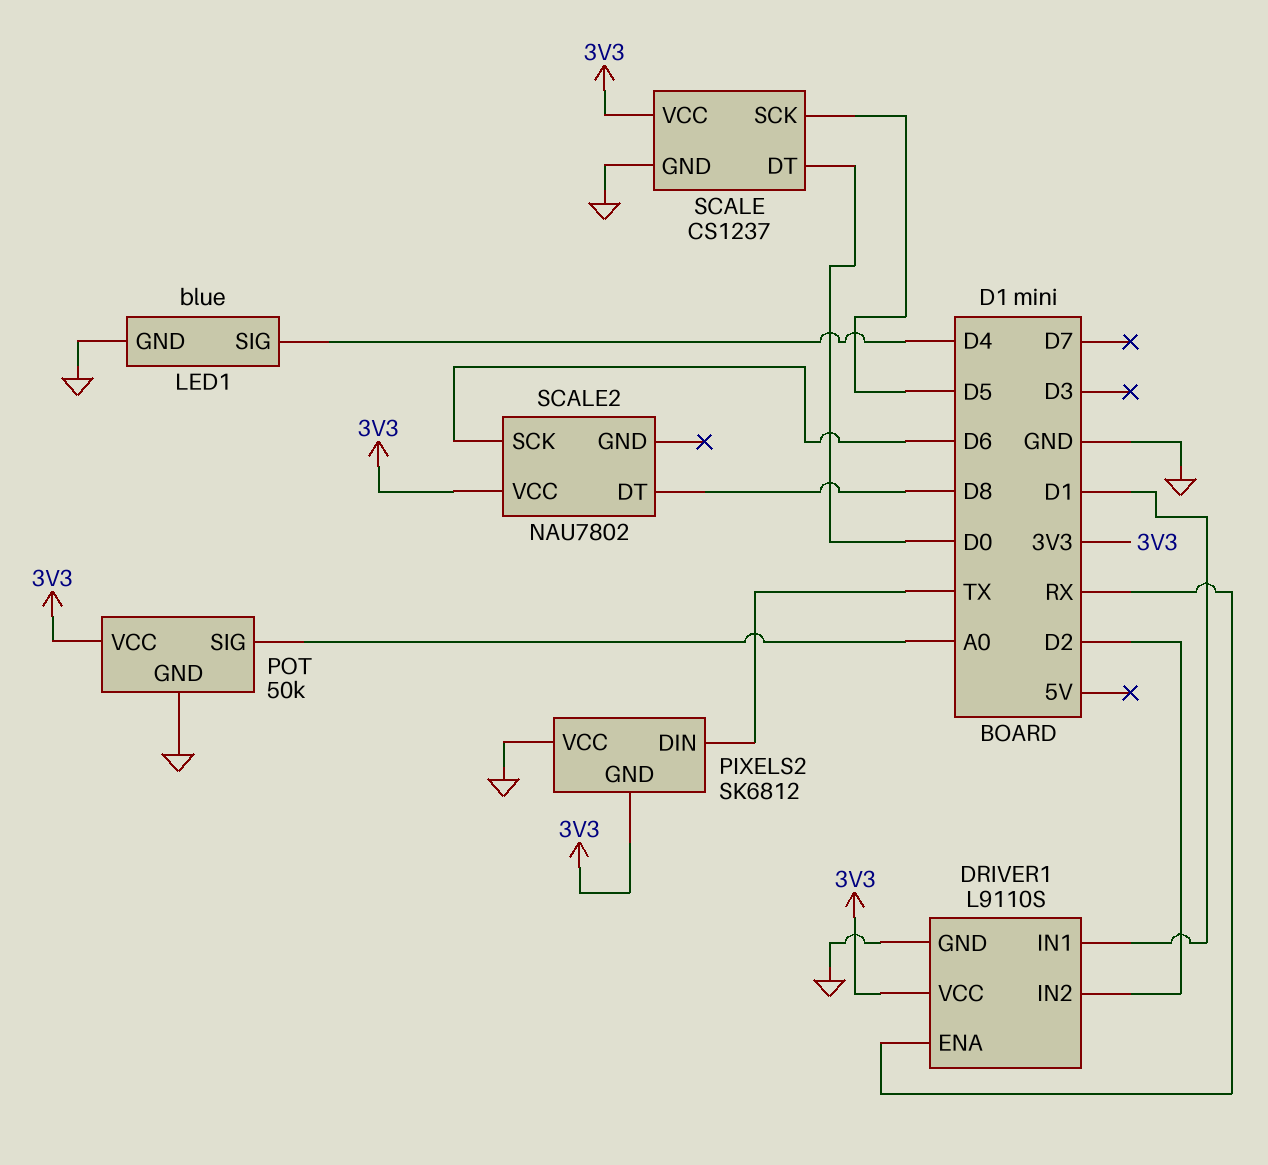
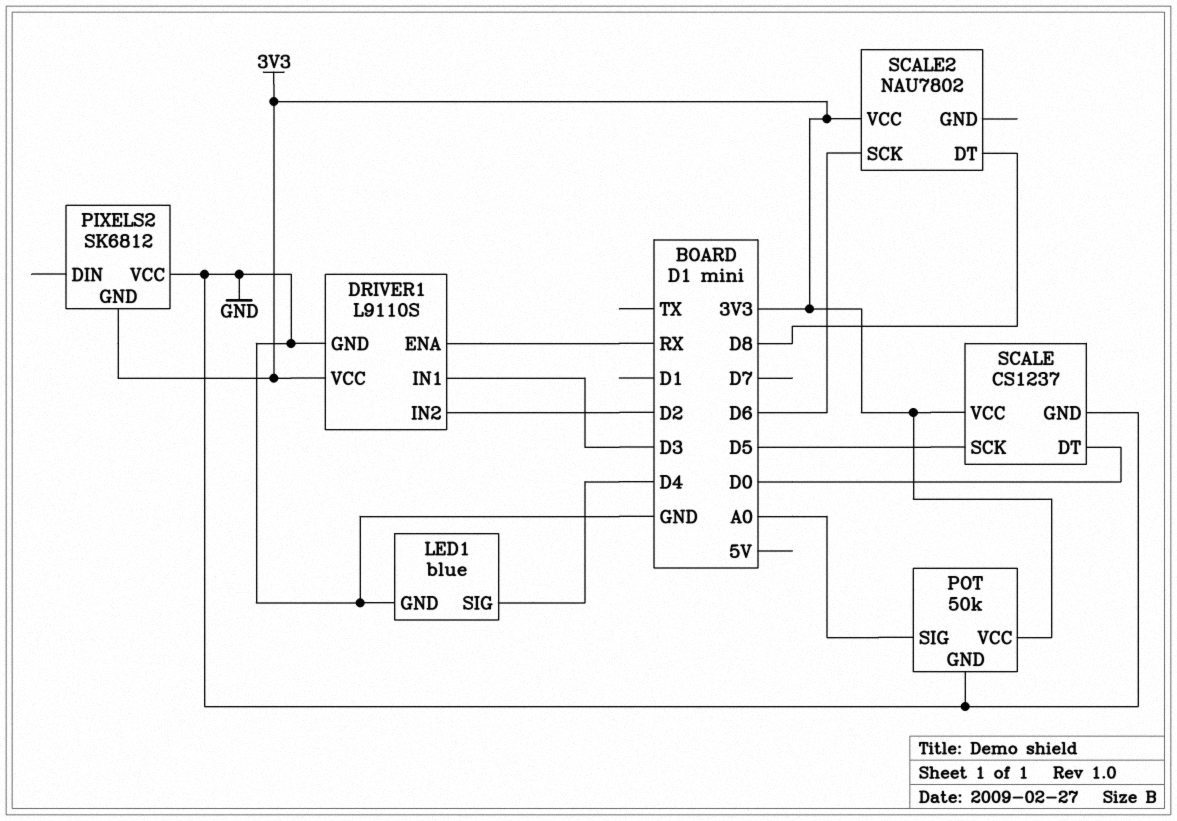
DRIVER1 pin IN1: D1 -> D3
PIXELS2 pin DIN: TX -> none

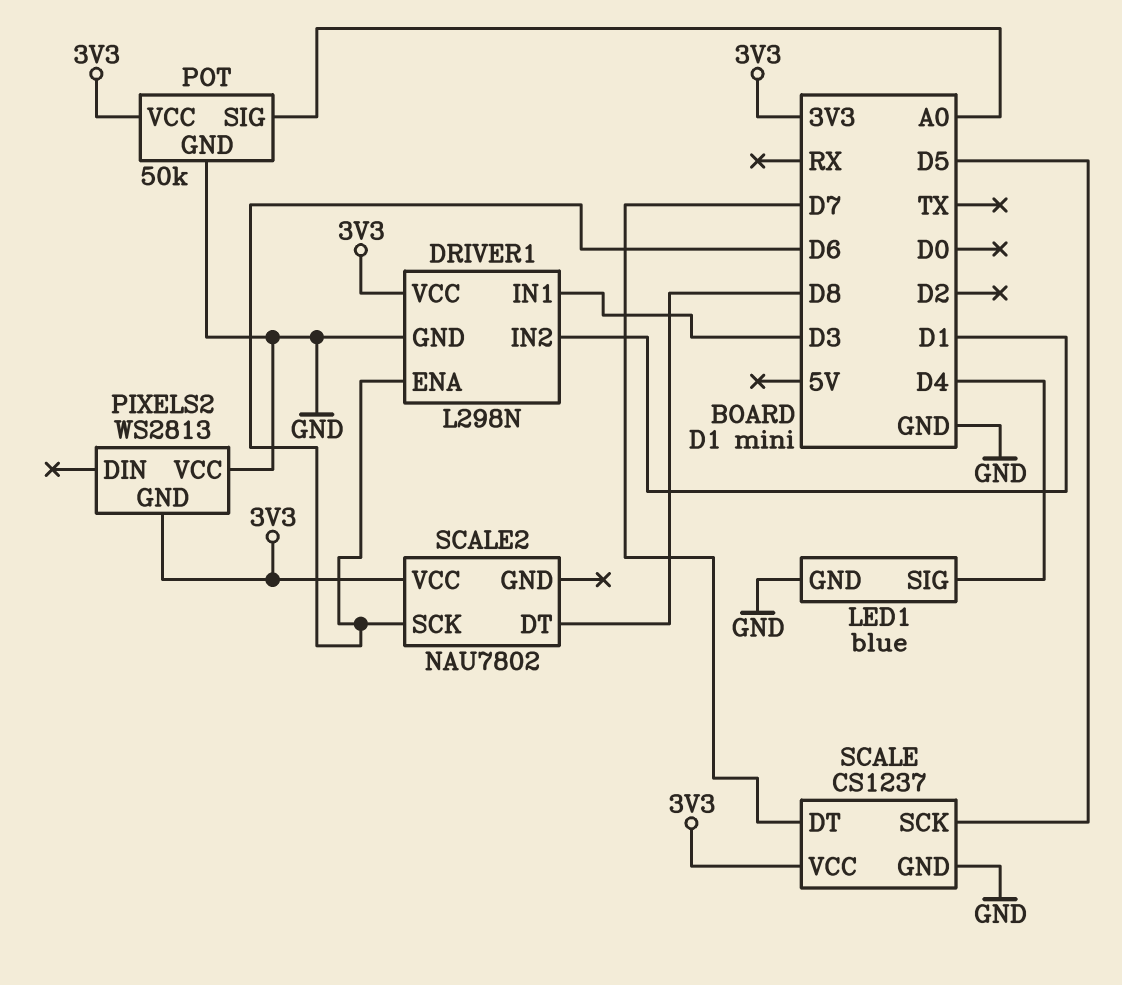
DRIVER1: L9110S -> L298N
DRIVER1 pin ENA: RX -> D6
DRIVER1 pin IN2: D2 -> D1
PIXELS2: SK6812 -> WS2813
SCALE pin DT: D0 -> D7

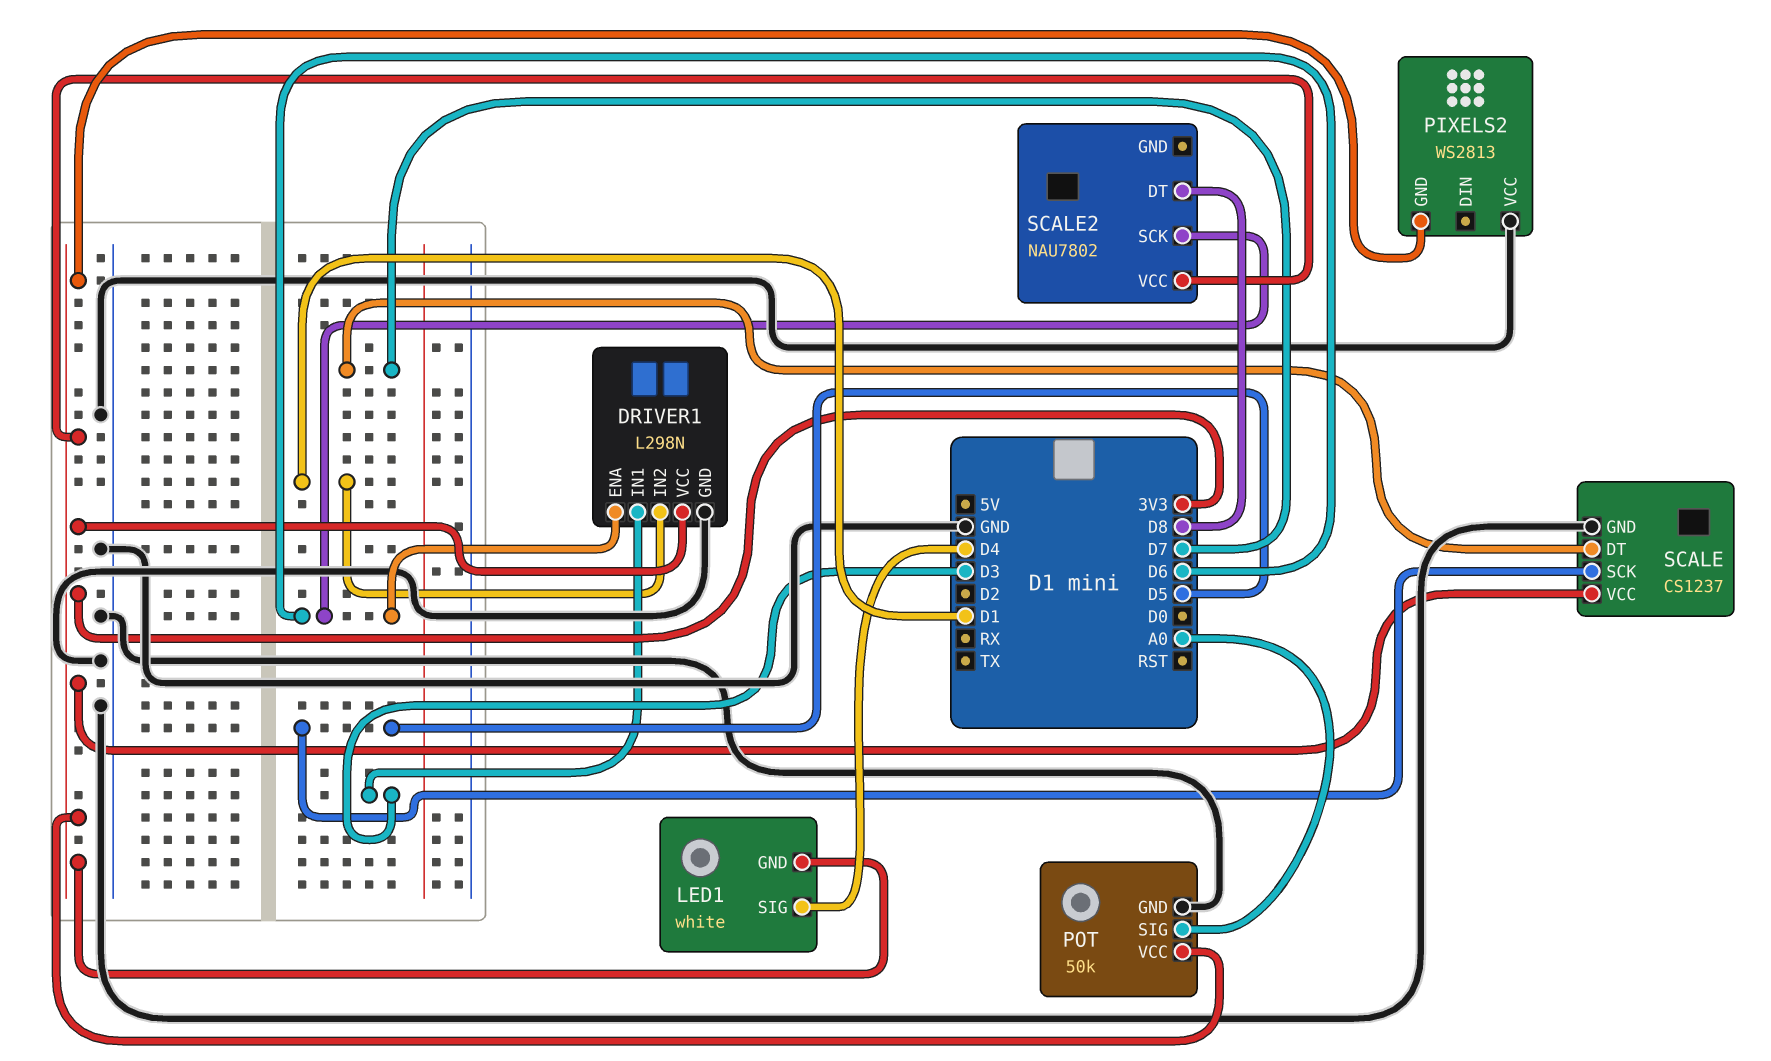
LED1: blue -> white
LED1 pin GND: GND -> 3V3

